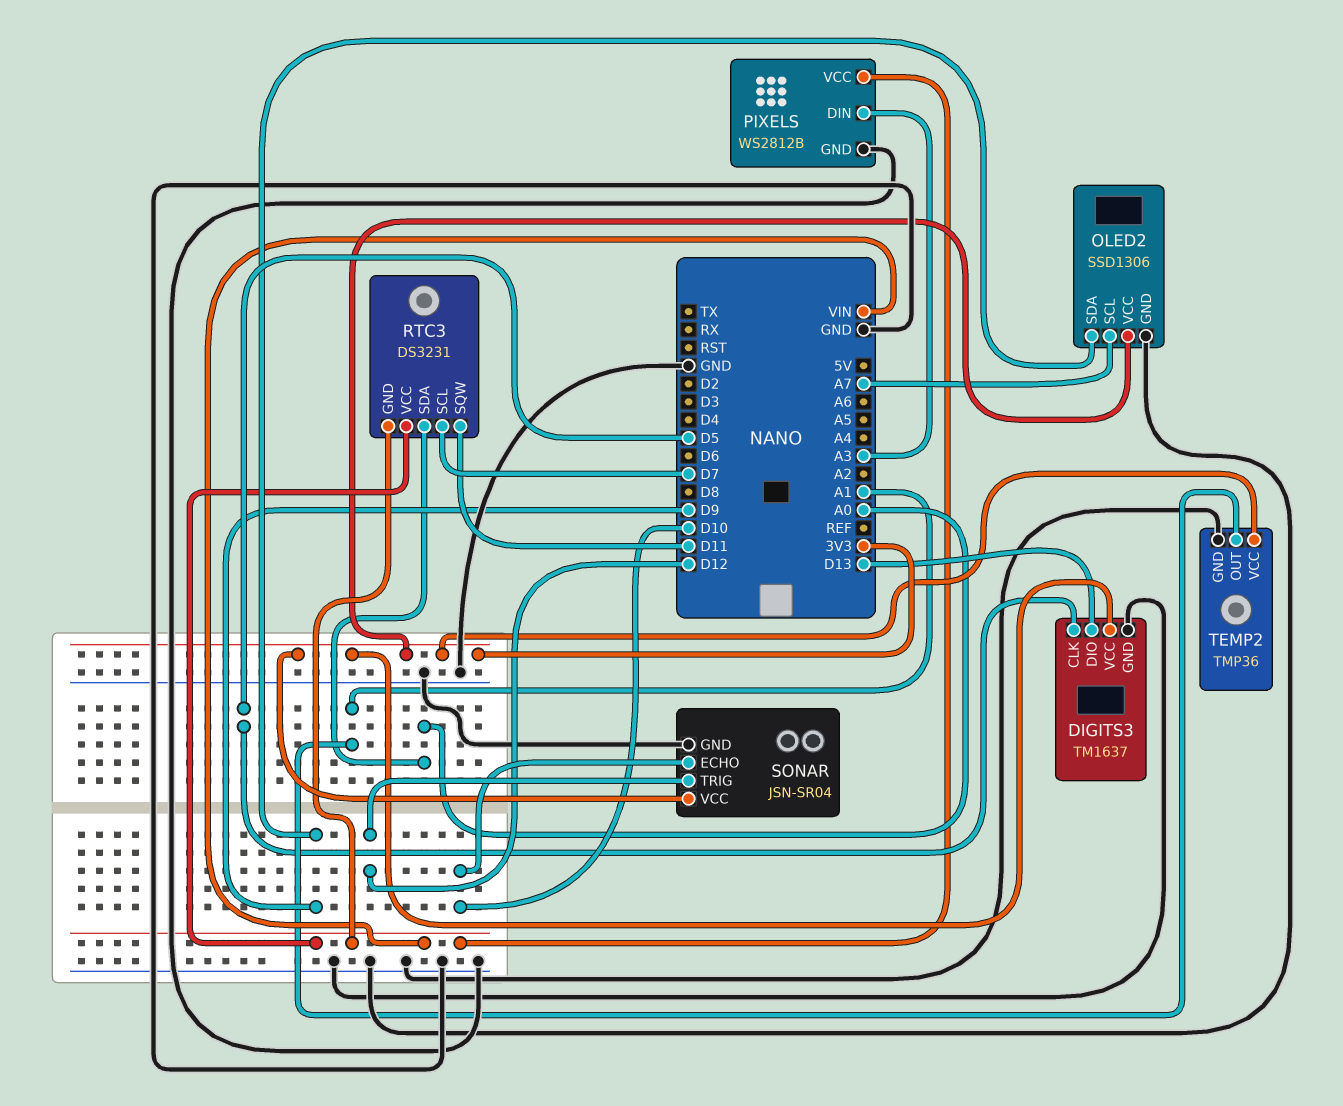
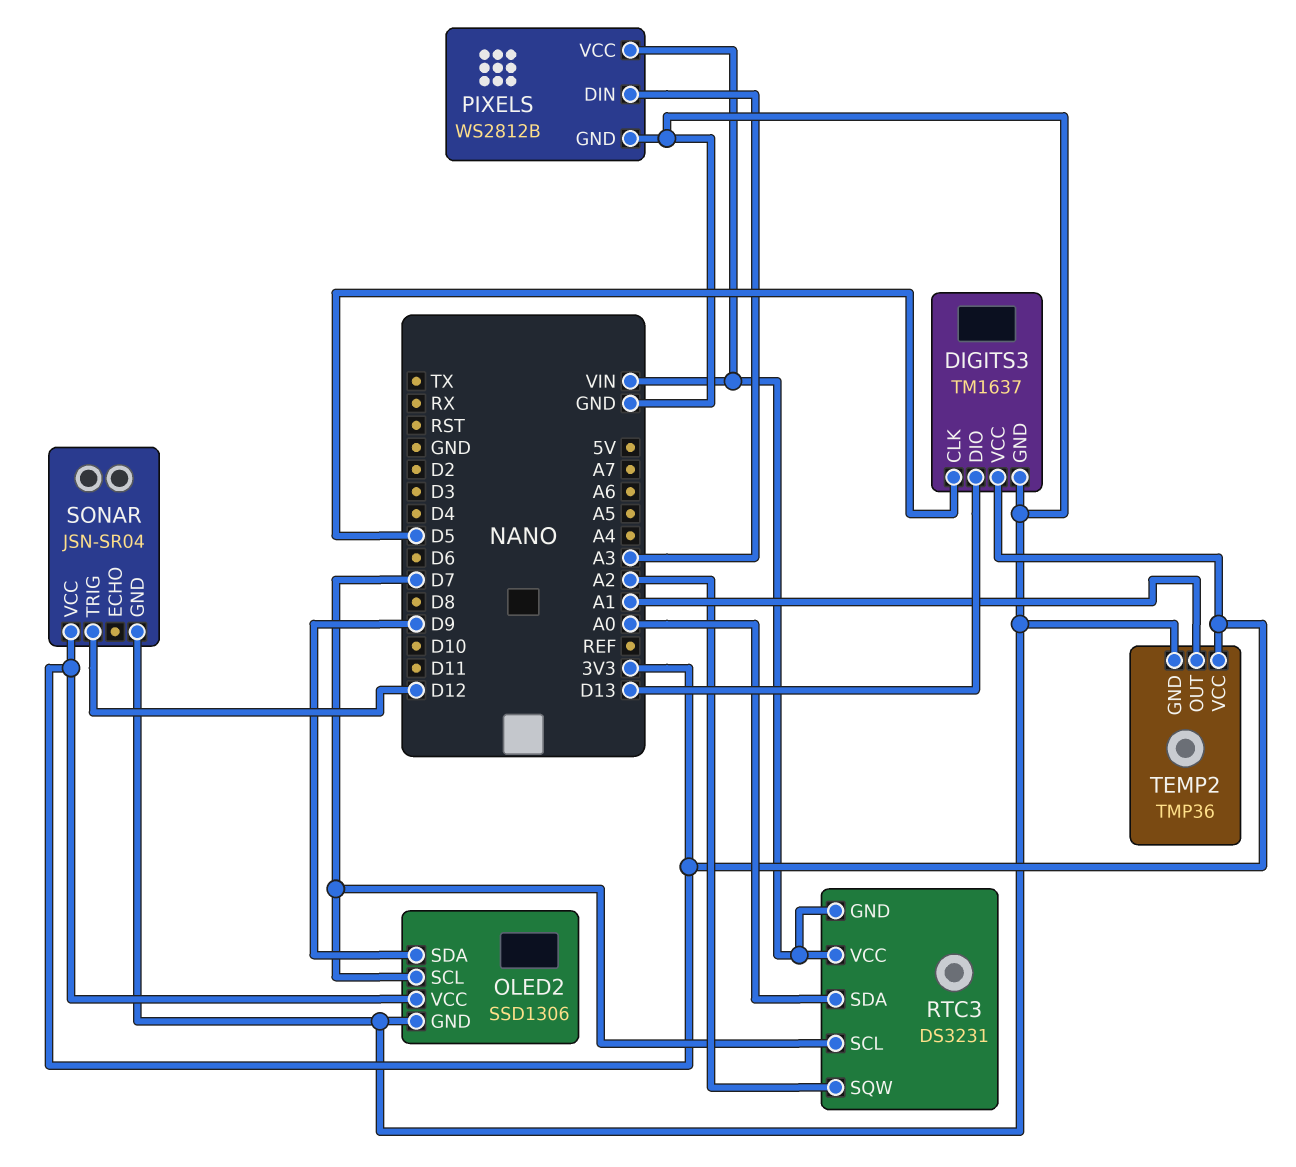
OLED2 pin SCL: A7 -> D7
RTC3 pin SQW: D11 -> A2
SONAR pin ECHO: D10 -> none

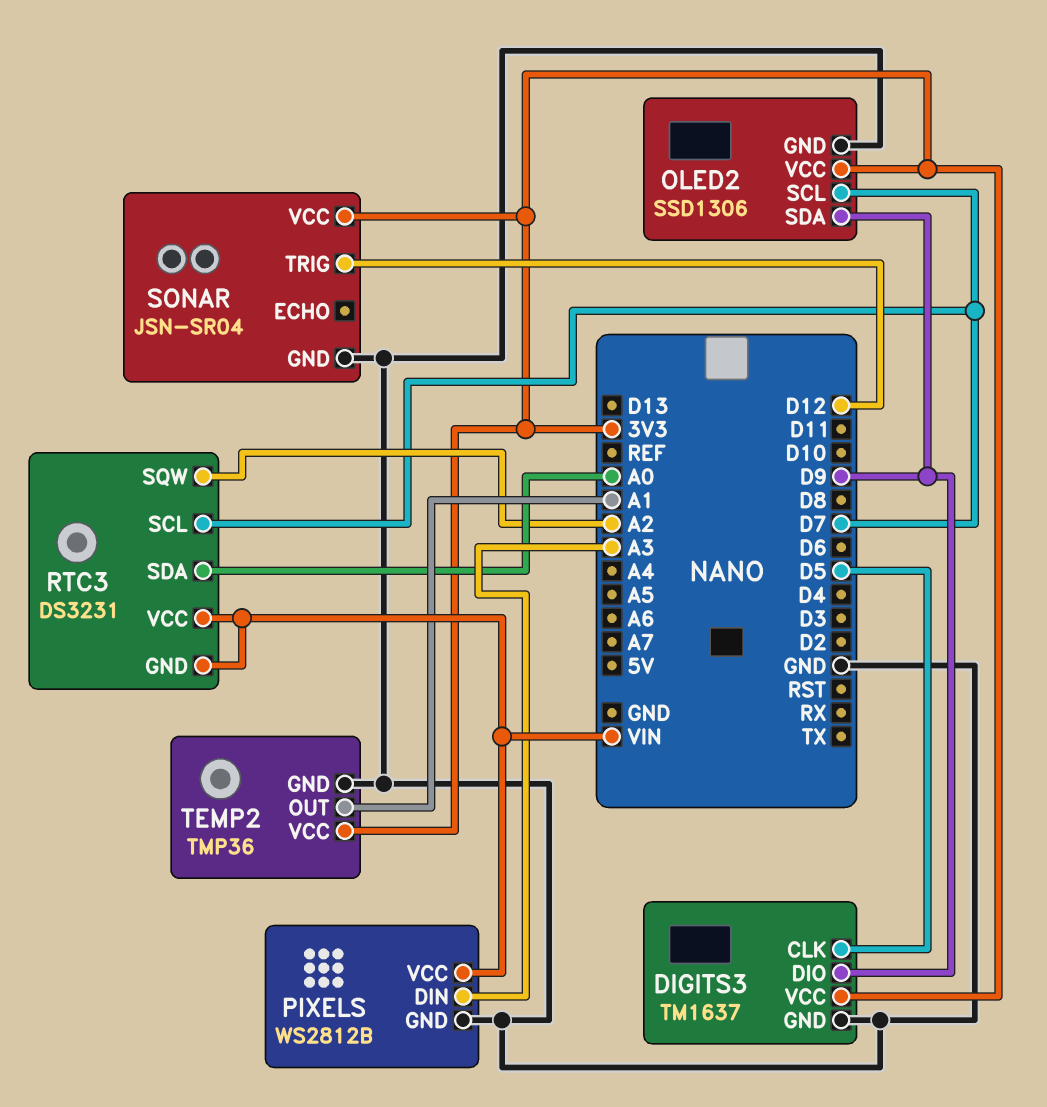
DIGITS3 pin DIO: D13 -> D9

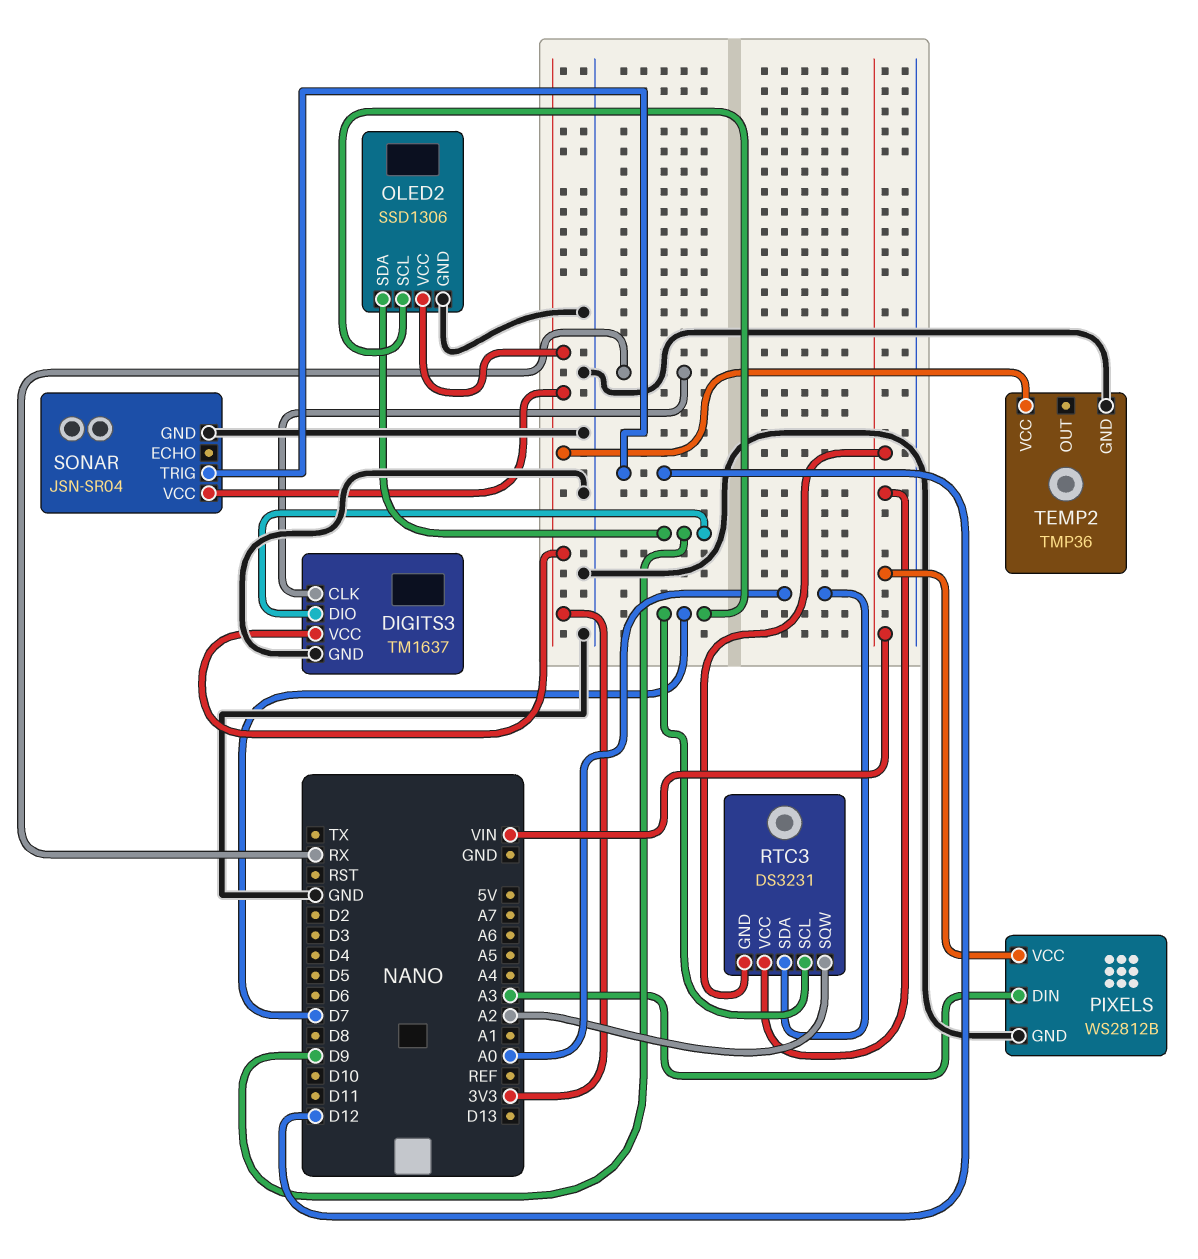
DIGITS3 pin CLK: D5 -> RX
TEMP2 pin OUT: A1 -> none

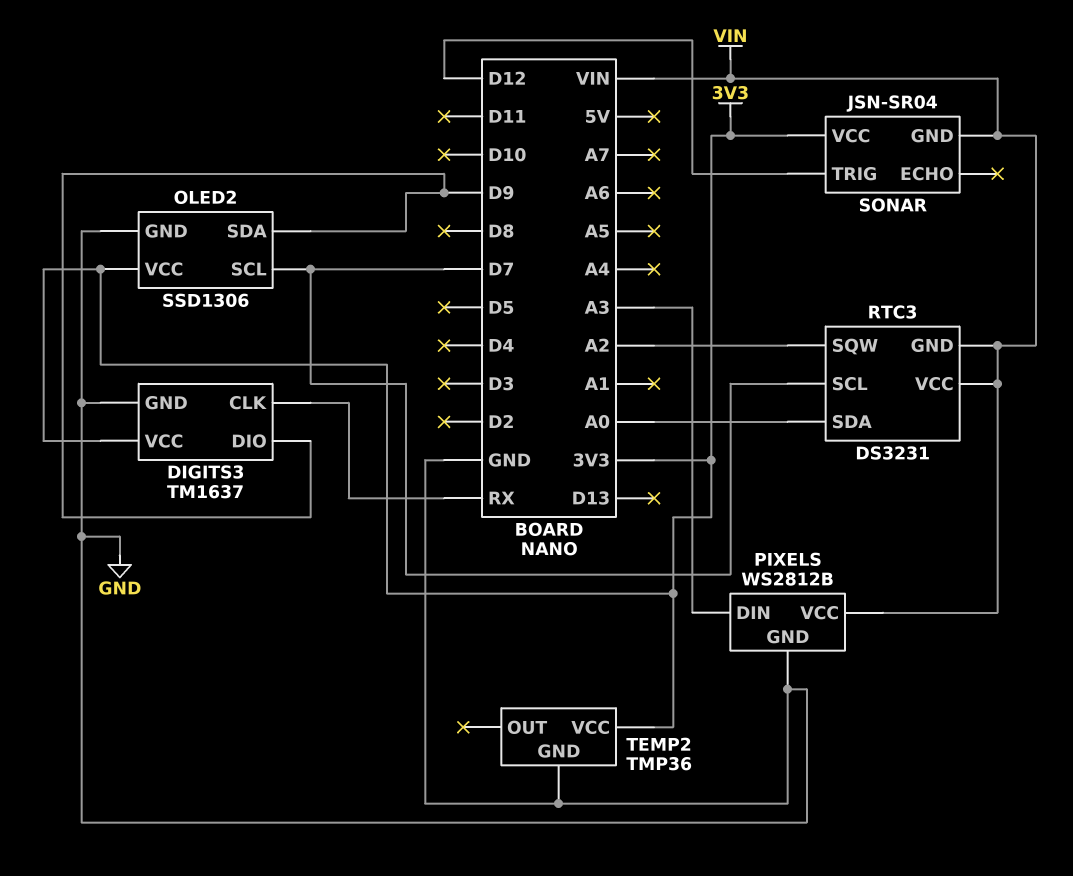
SONAR pin GND: GND -> VIN

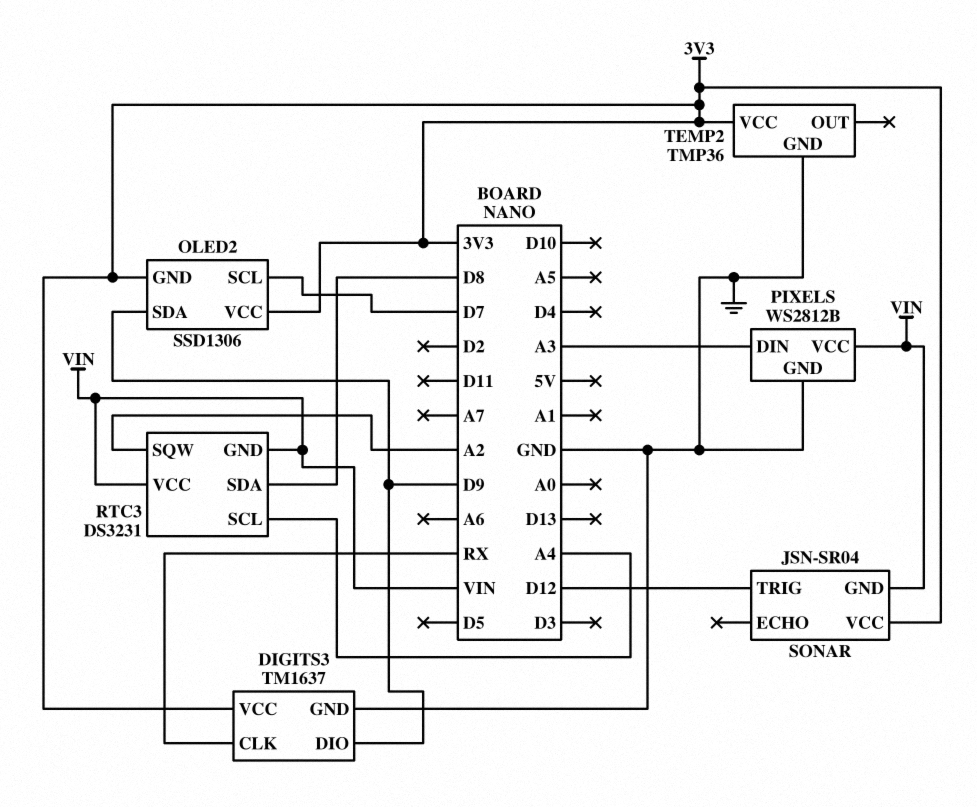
OLED2 pin GND: GND -> 3V3
RTC3 pin SCL: D7 -> A4
RTC3 pin SDA: A0 -> D8

